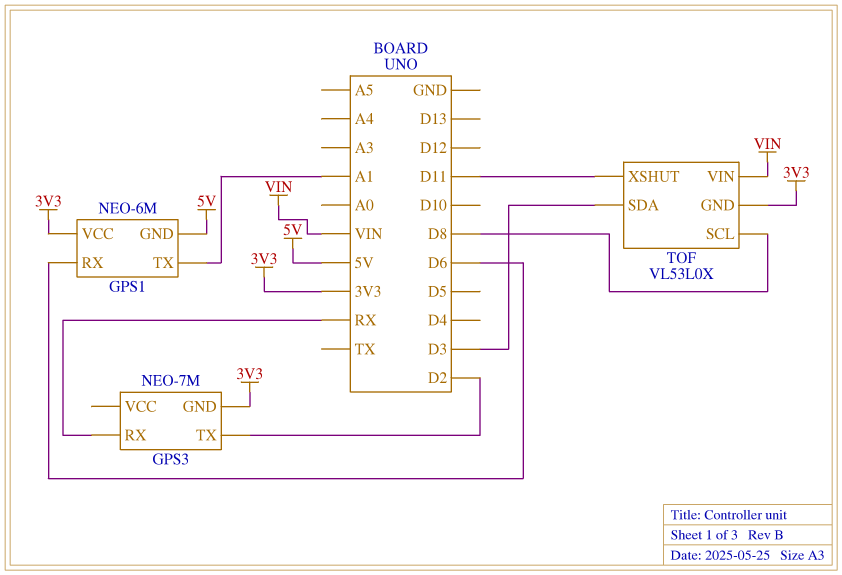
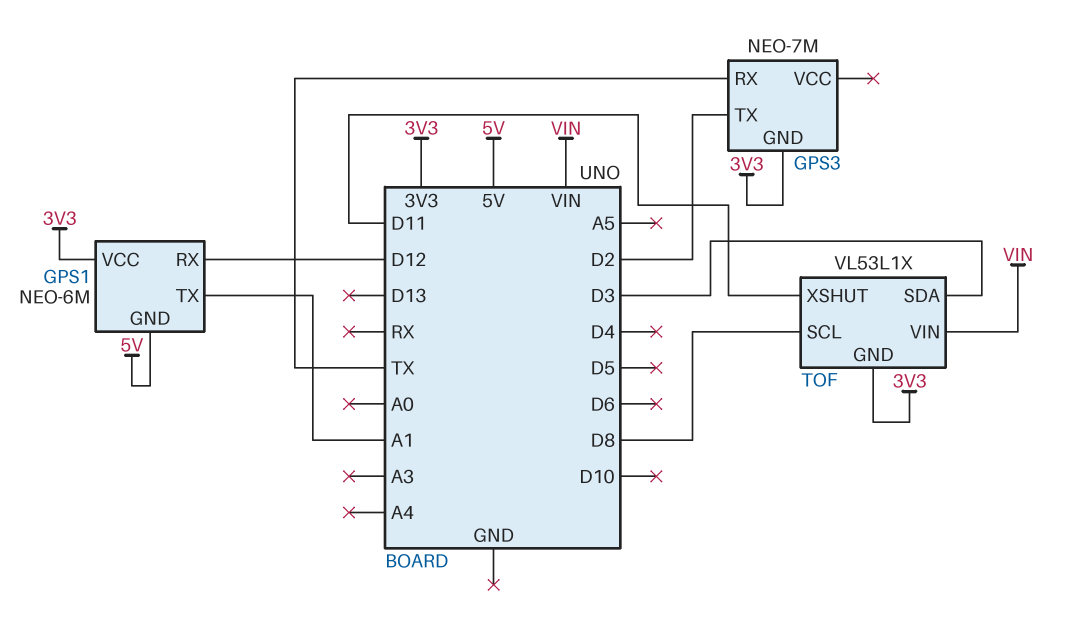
GPS1 pin RX: D6 -> D12
GPS3 pin RX: RX -> TX
TOF: VL53L0X -> VL53L1X

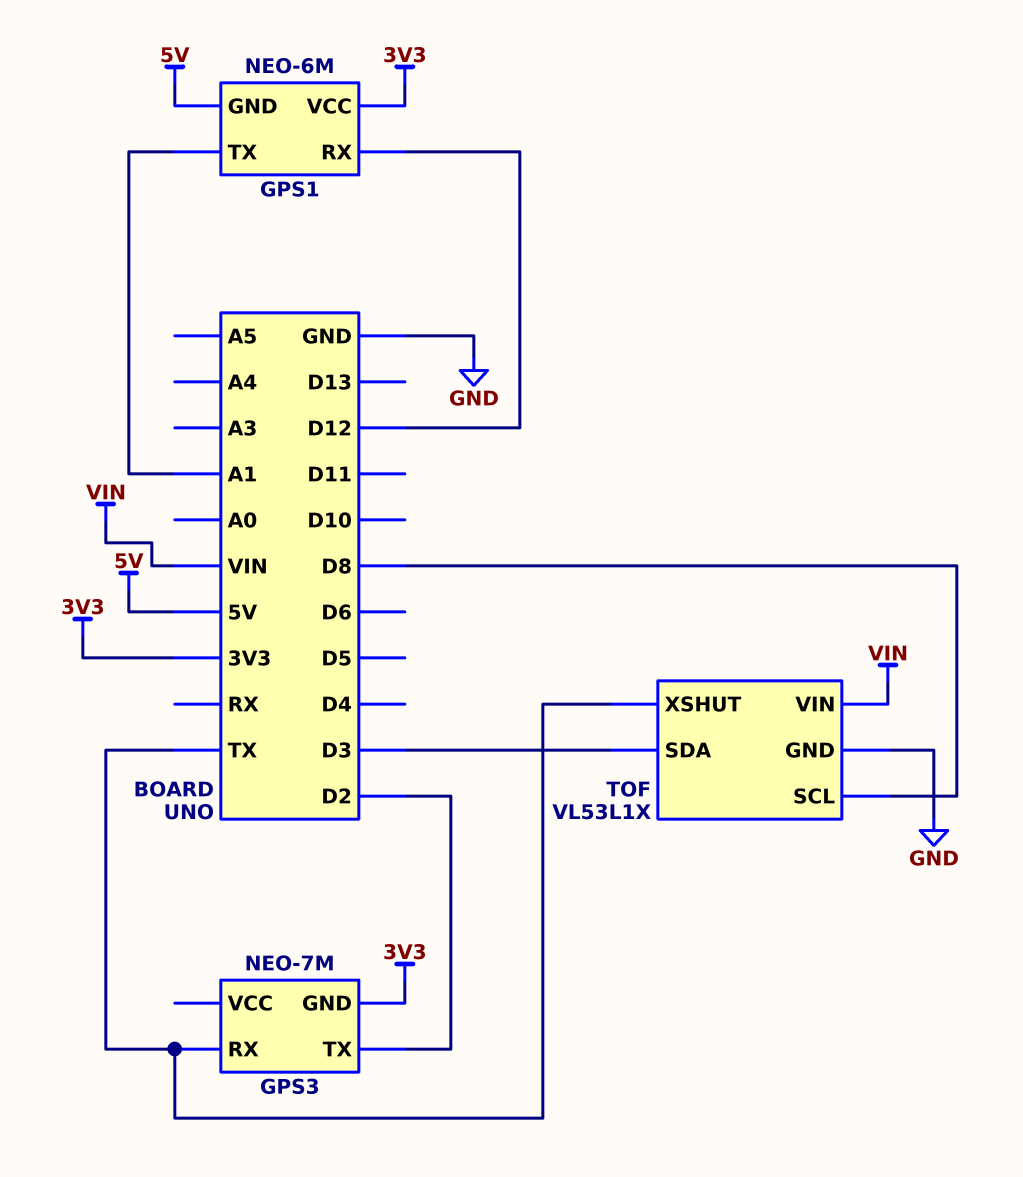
TOF pin GND: 3V3 -> GND
TOF pin XSHUT: D11 -> TX

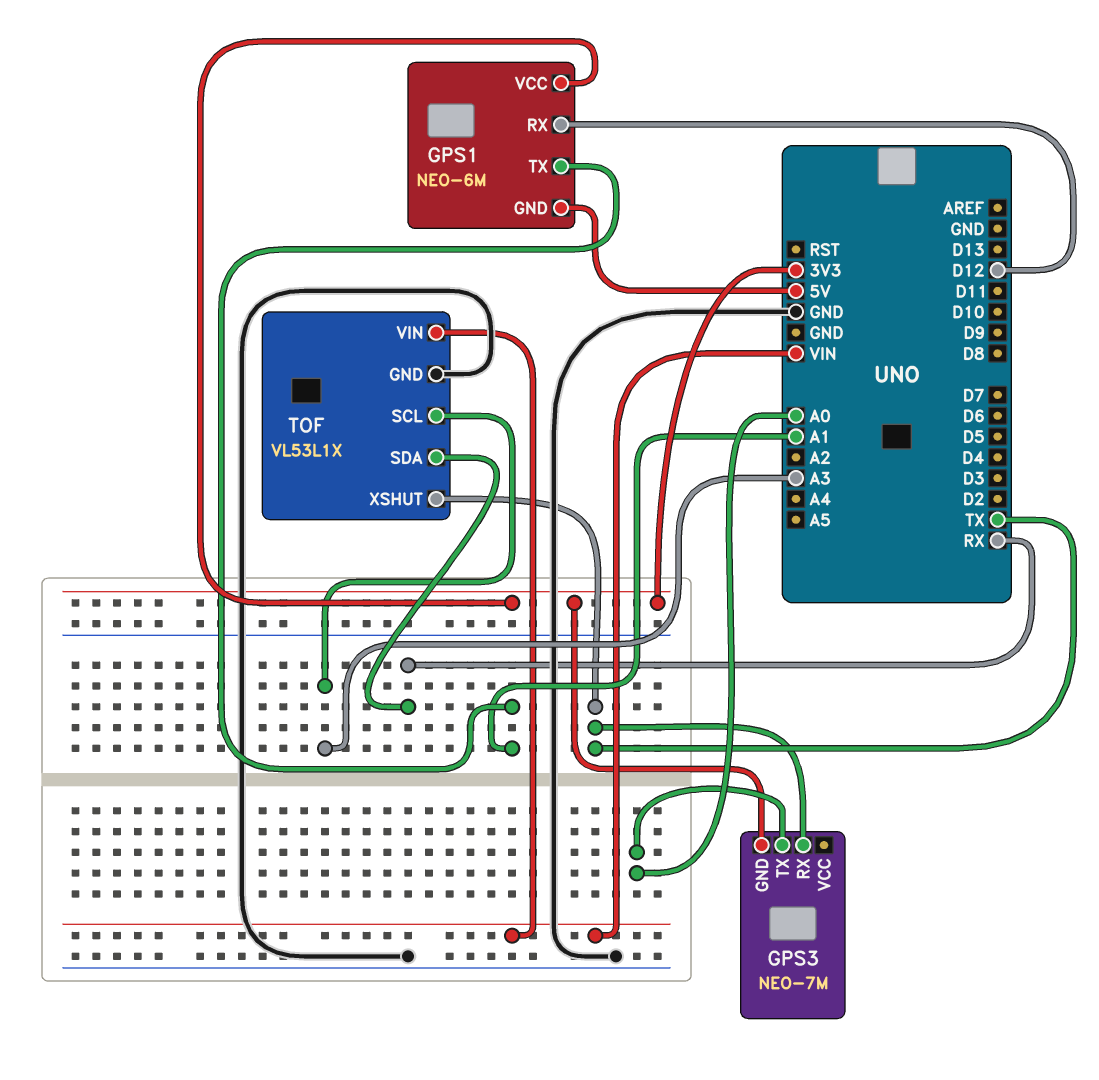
GPS3 pin TX: D2 -> A0
TOF pin SCL: D8 -> A3
TOF pin SDA: D3 -> RX

